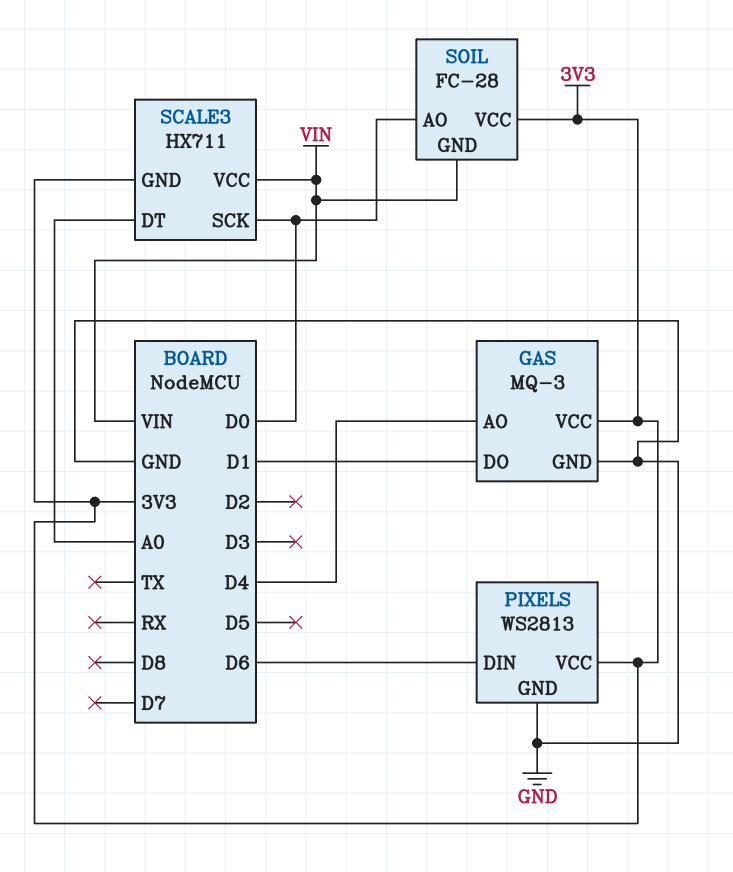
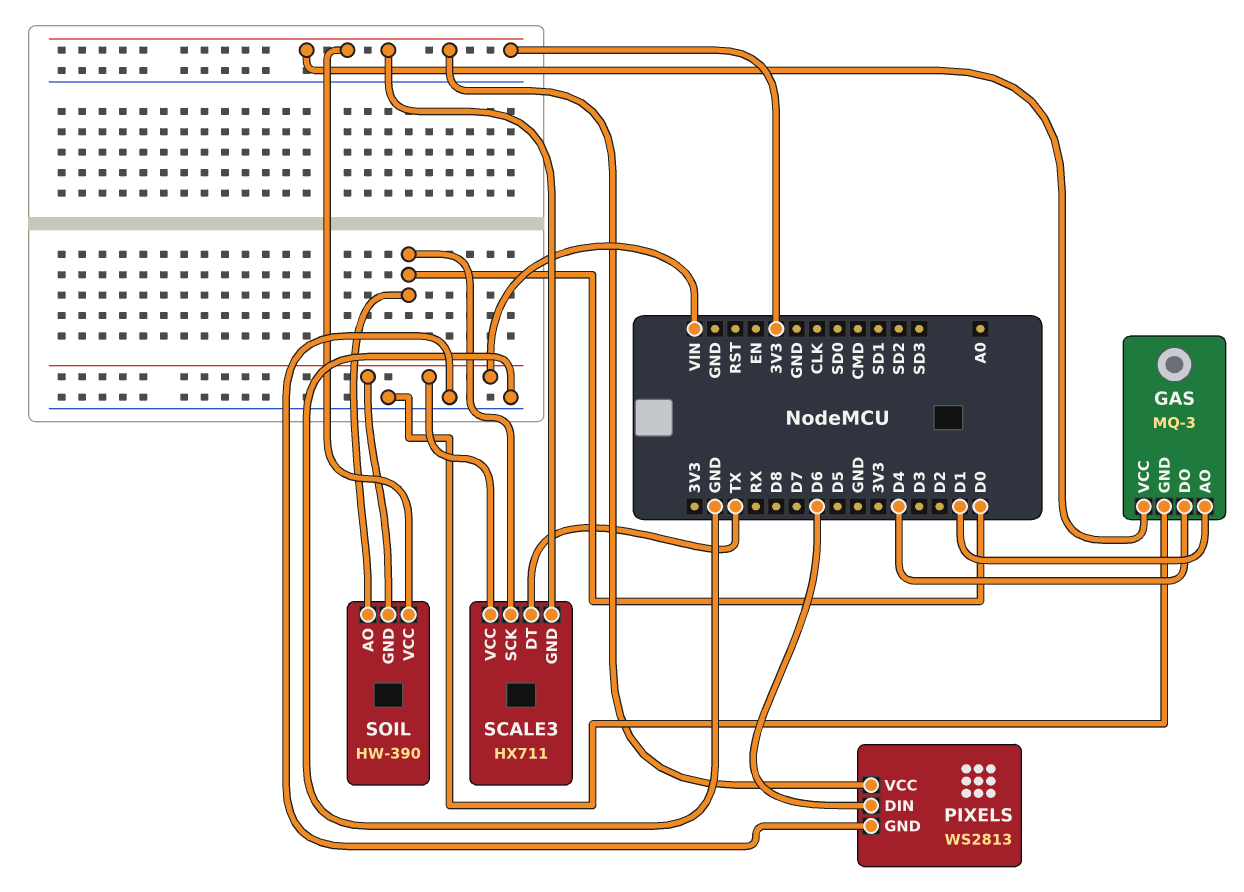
GAS pin AO: D4 -> D1
GAS pin DO: D1 -> D4
SCALE3 pin DT: A0 -> TX
SOIL: FC-28 -> HW-390

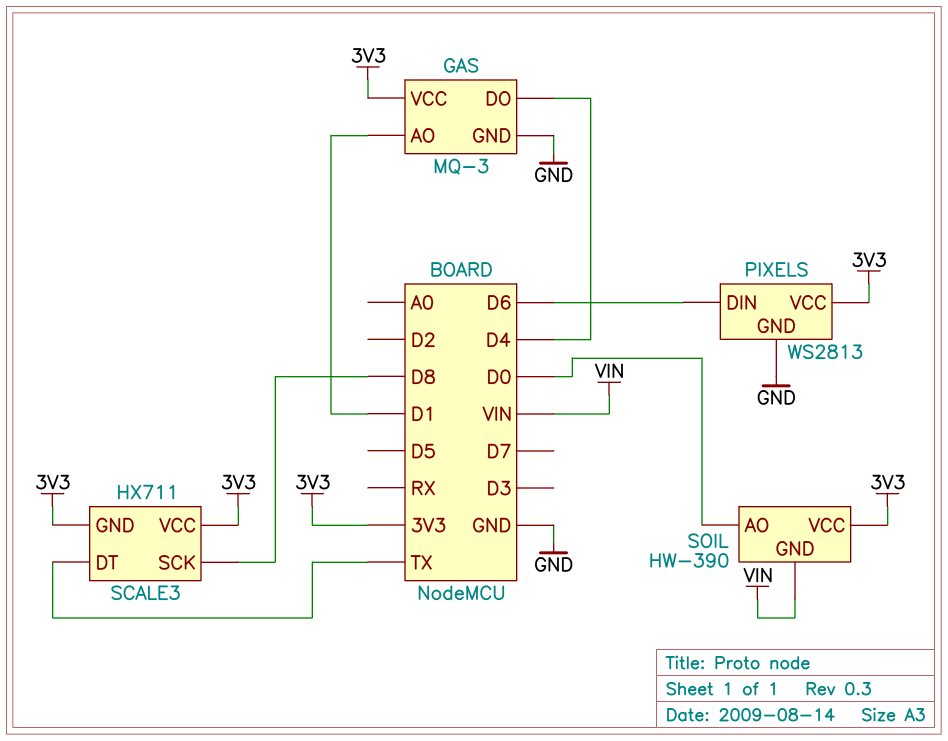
SCALE3 pin SCK: D0 -> D8
SCALE3 pin VCC: VIN -> 3V3

